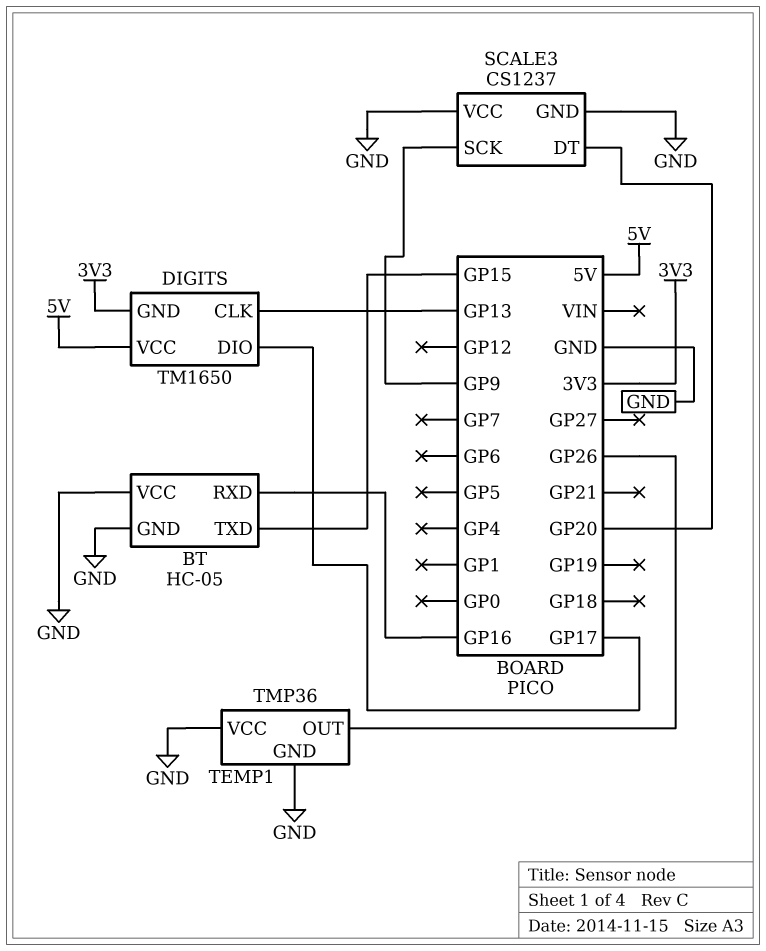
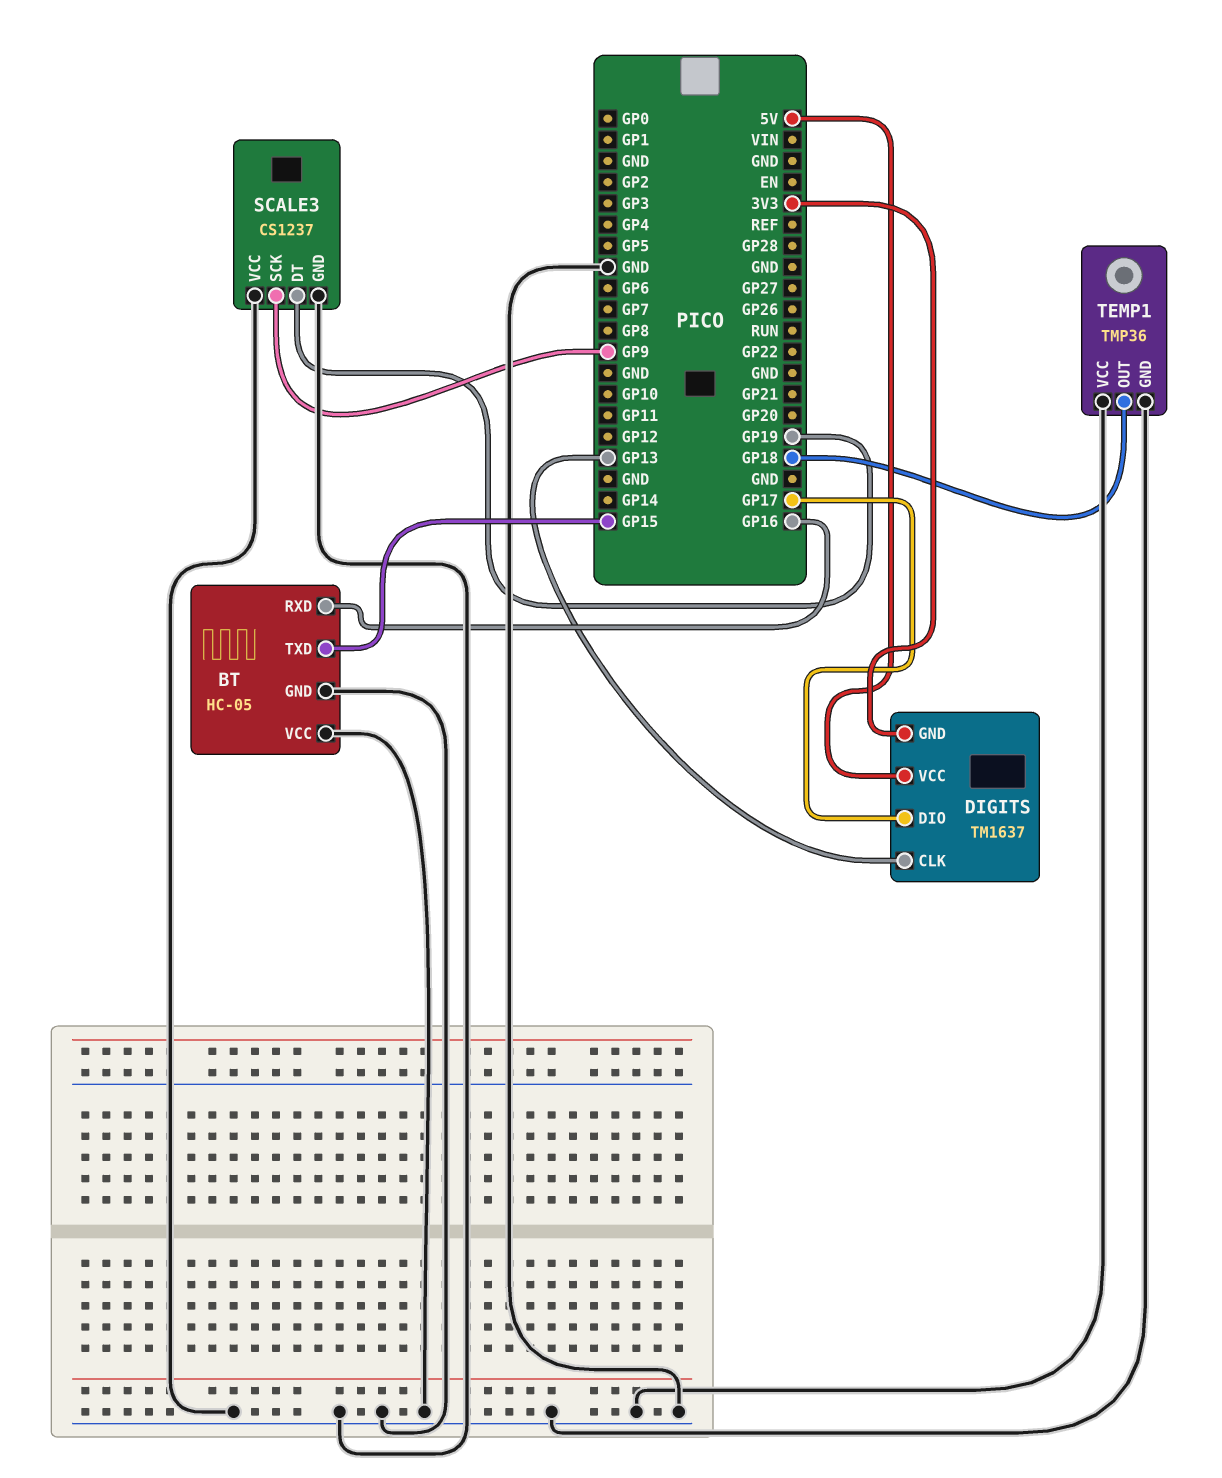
DIGITS: TM1650 -> TM1637
SCALE3 pin DT: GP20 -> GP19
TEMP1 pin OUT: GP26 -> GP18

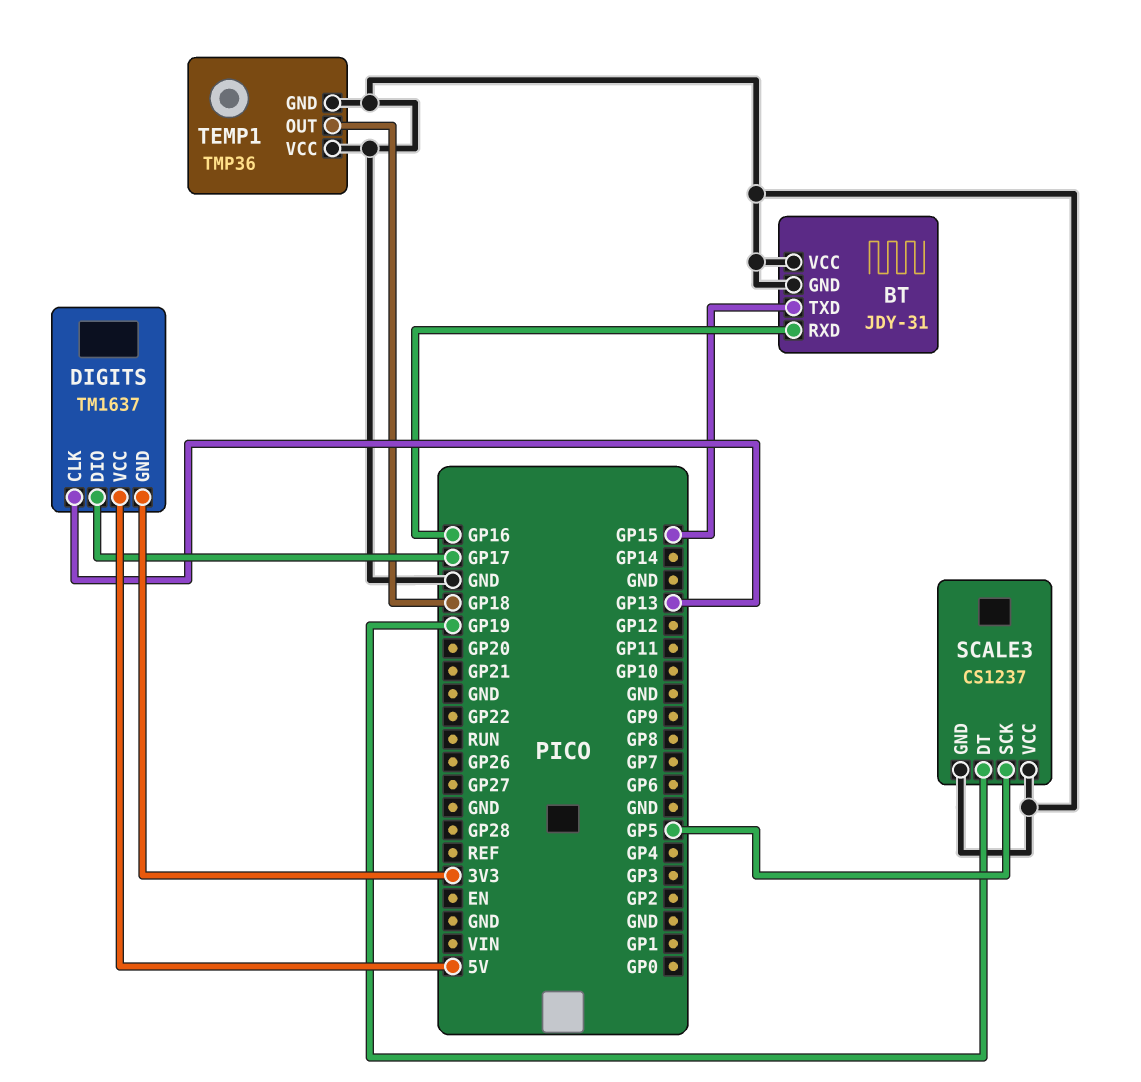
BT: HC-05 -> JDY-31
SCALE3 pin SCK: GP9 -> GP5

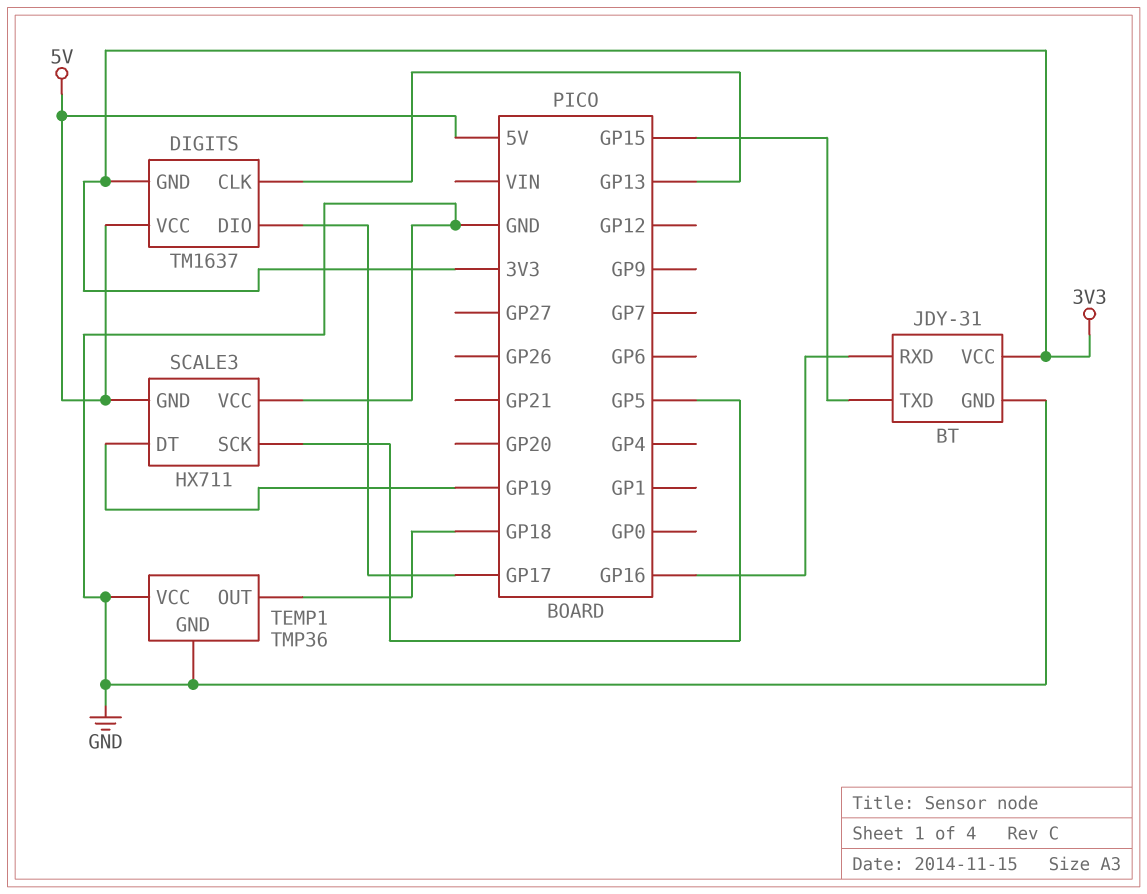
BT pin VCC: GND -> 3V3
SCALE3: CS1237 -> HX711
SCALE3 pin GND: GND -> 5V

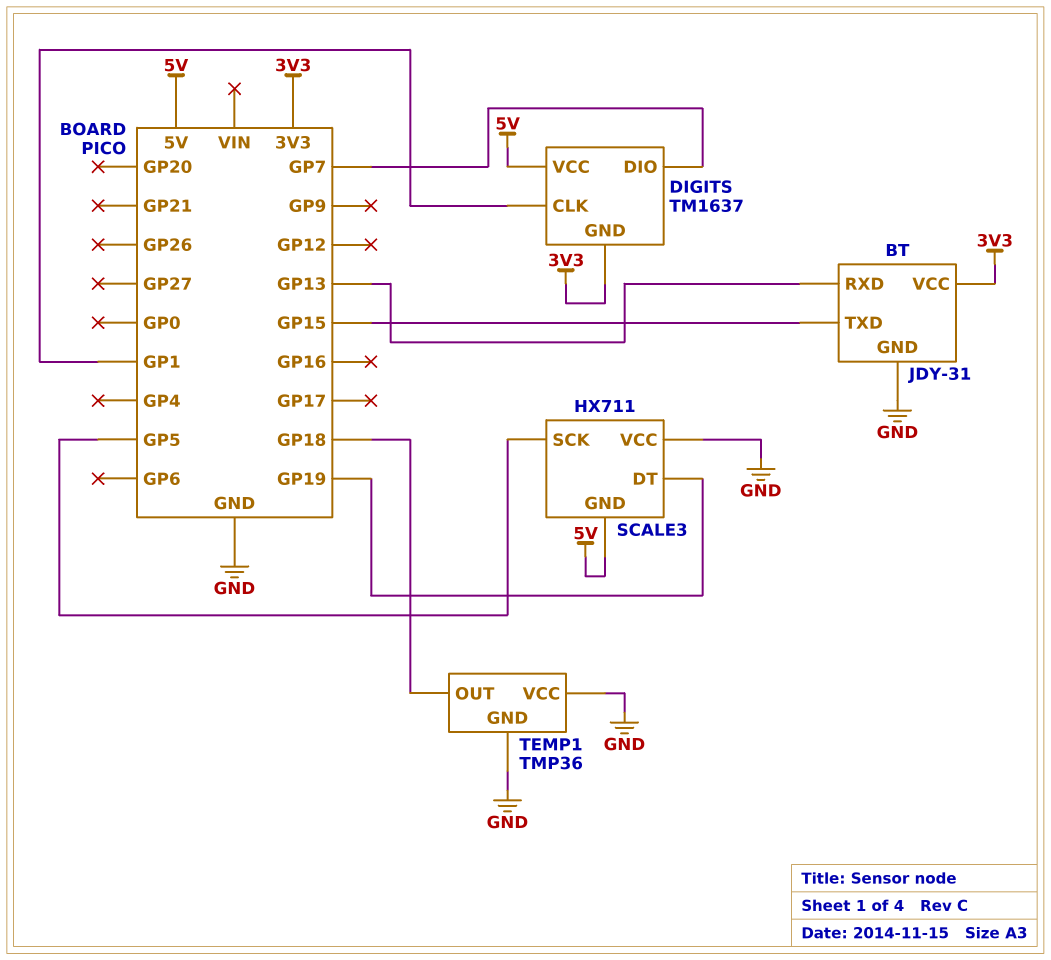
BT pin RXD: GP16 -> GP13
DIGITS pin CLK: GP13 -> GP1
DIGITS pin DIO: GP17 -> GP7

